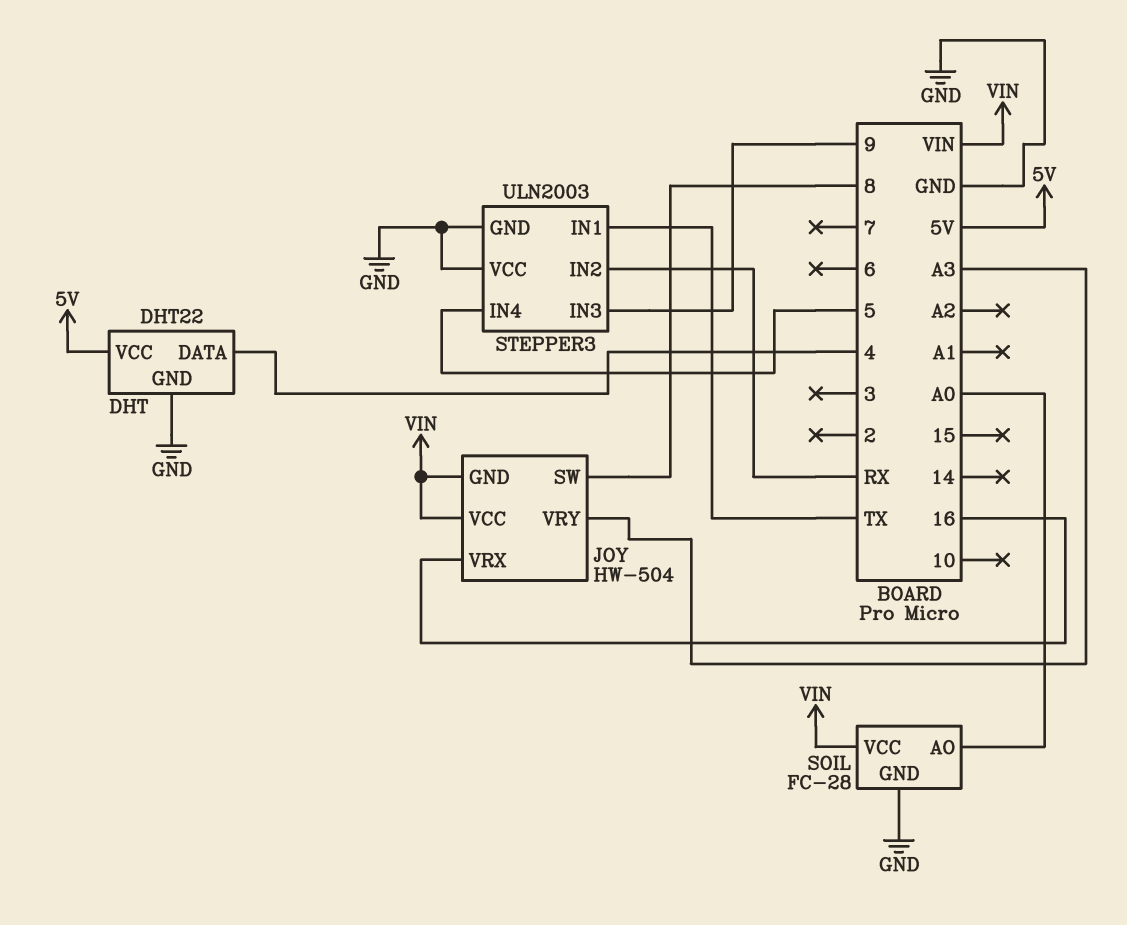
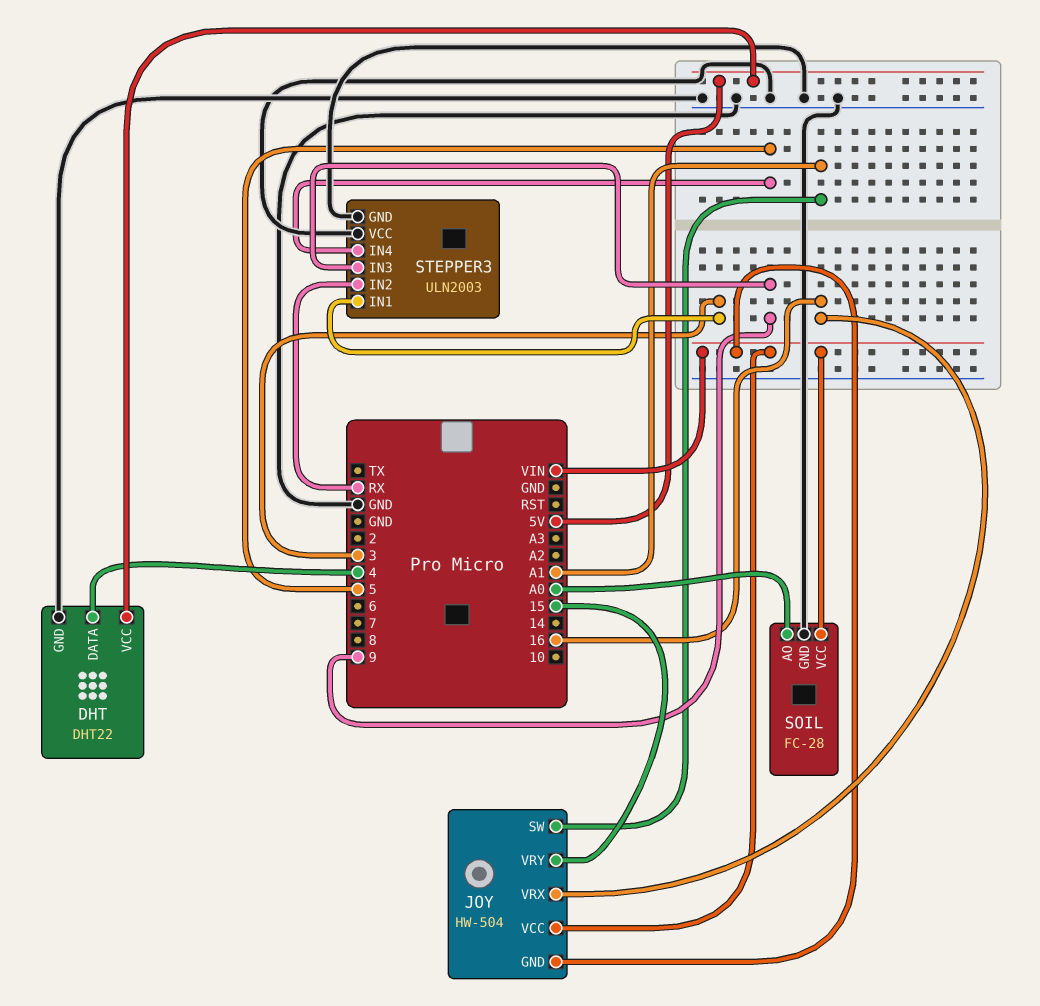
JOY pin SW: 8 -> A1
JOY pin VRY: A3 -> 15
STEPPER3 pin IN1: TX -> 3

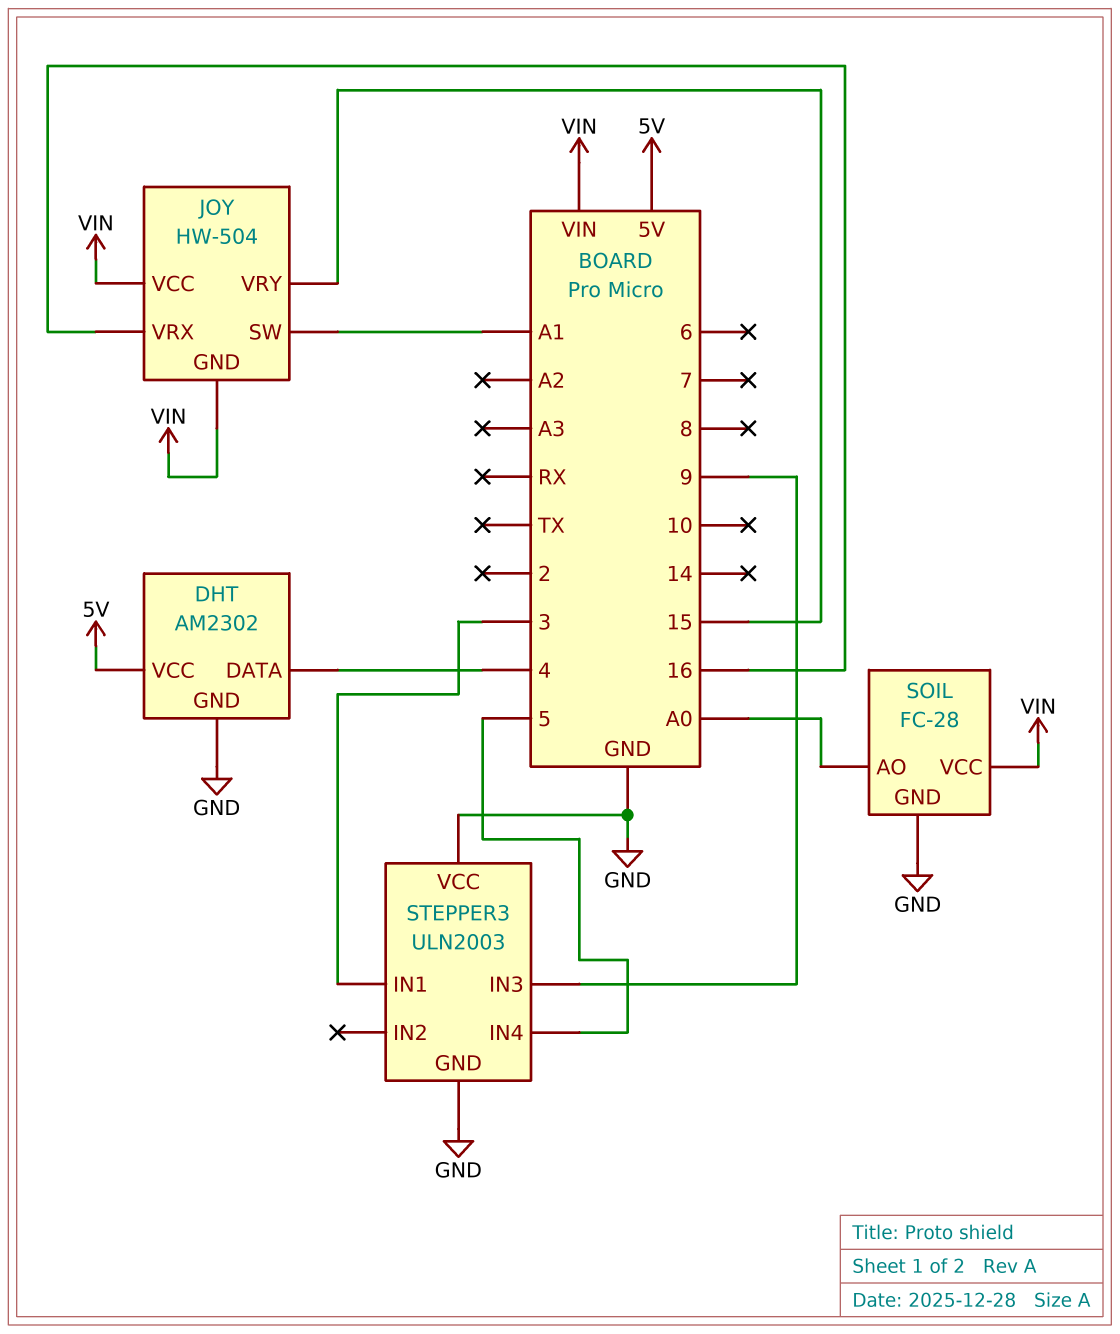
DHT: DHT22 -> AM2302
STEPPER3 pin IN2: RX -> none

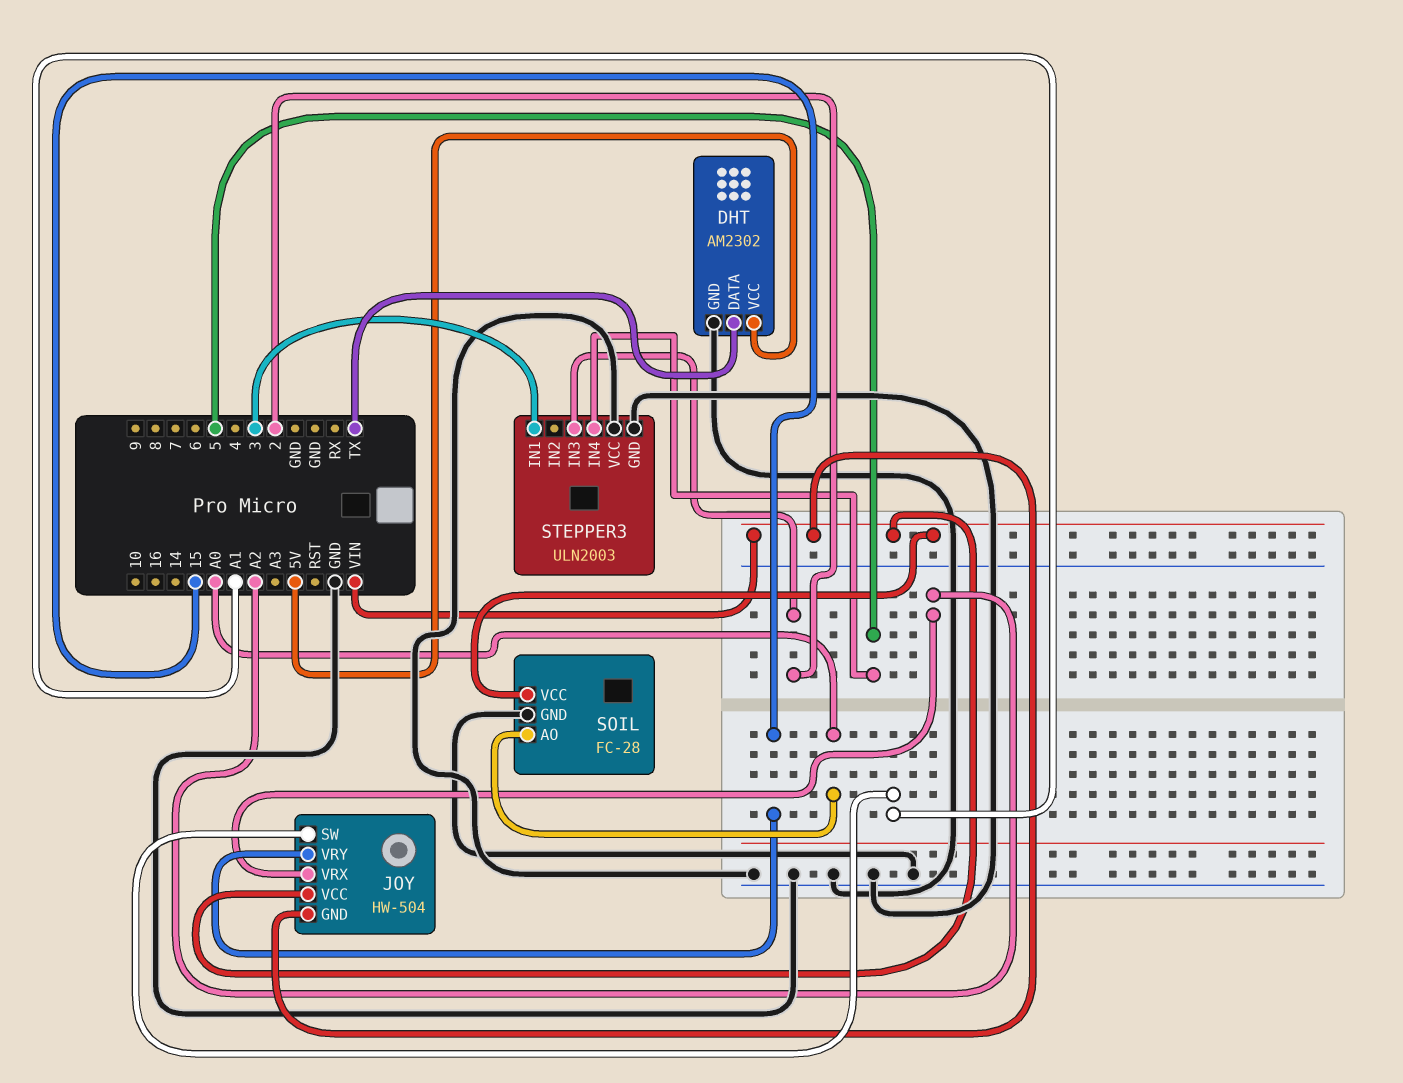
DHT pin DATA: 4 -> TX
JOY pin VRX: 16 -> A2
STEPPER3 pin IN3: 9 -> 2

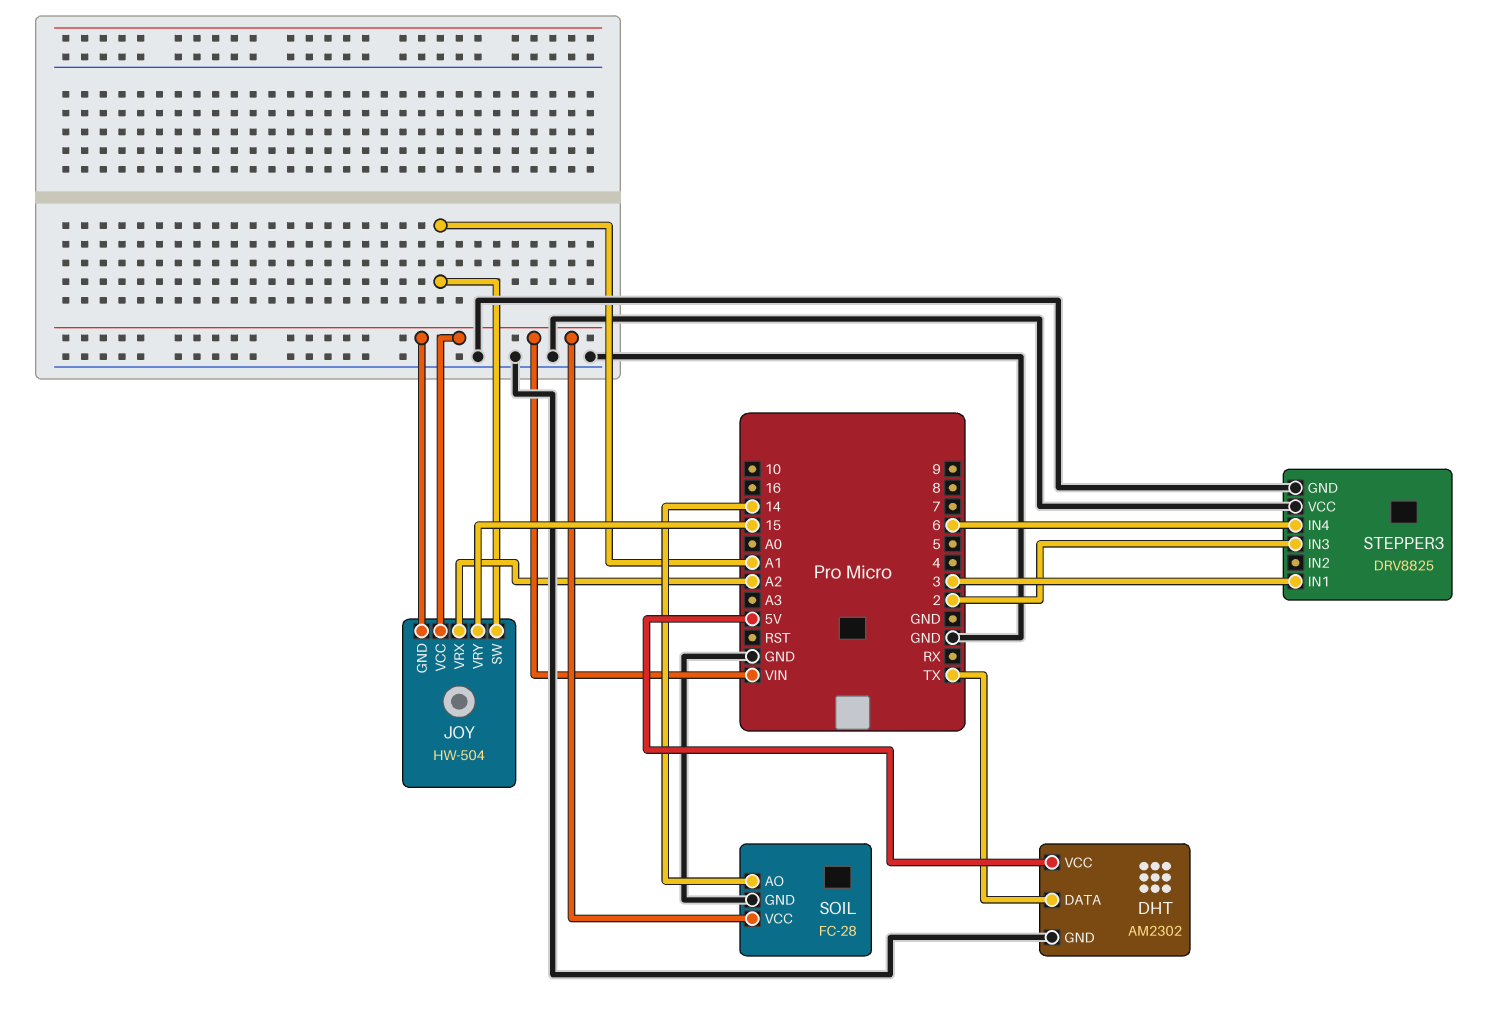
SOIL pin AO: A0 -> 14
STEPPER3: ULN2003 -> DRV8825
STEPPER3 pin IN4: 5 -> 6

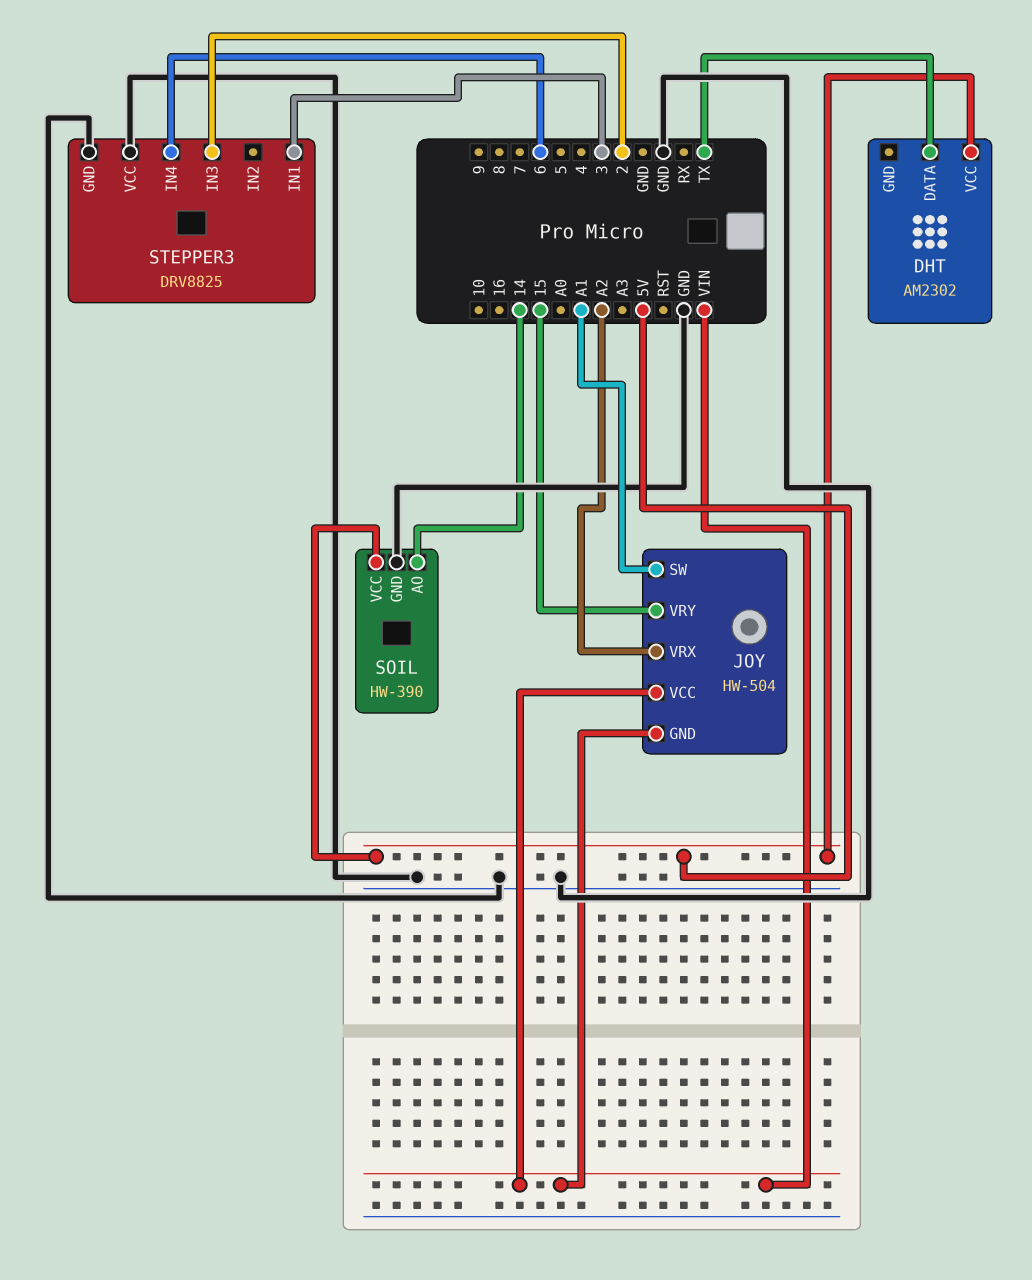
DHT pin GND: GND -> none
SOIL: FC-28 -> HW-390
SOIL pin VCC: VIN -> 5V

